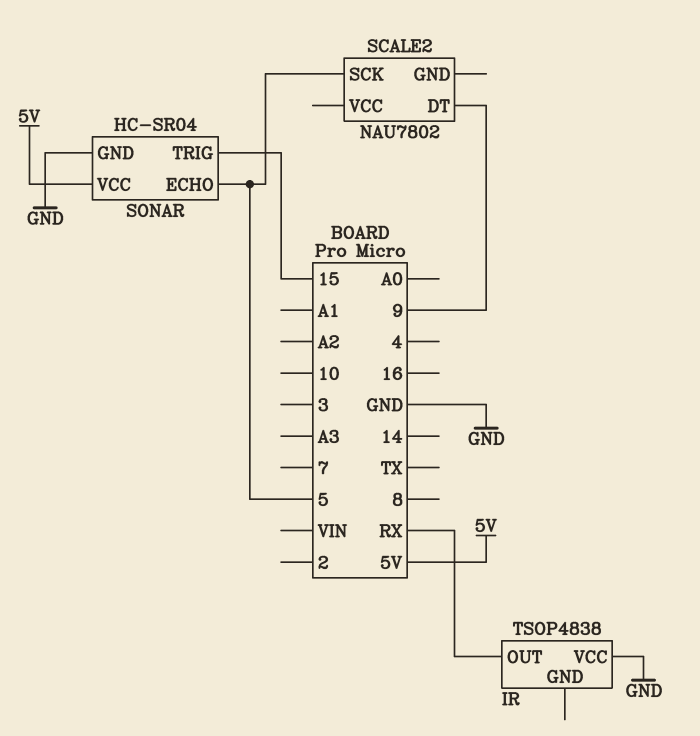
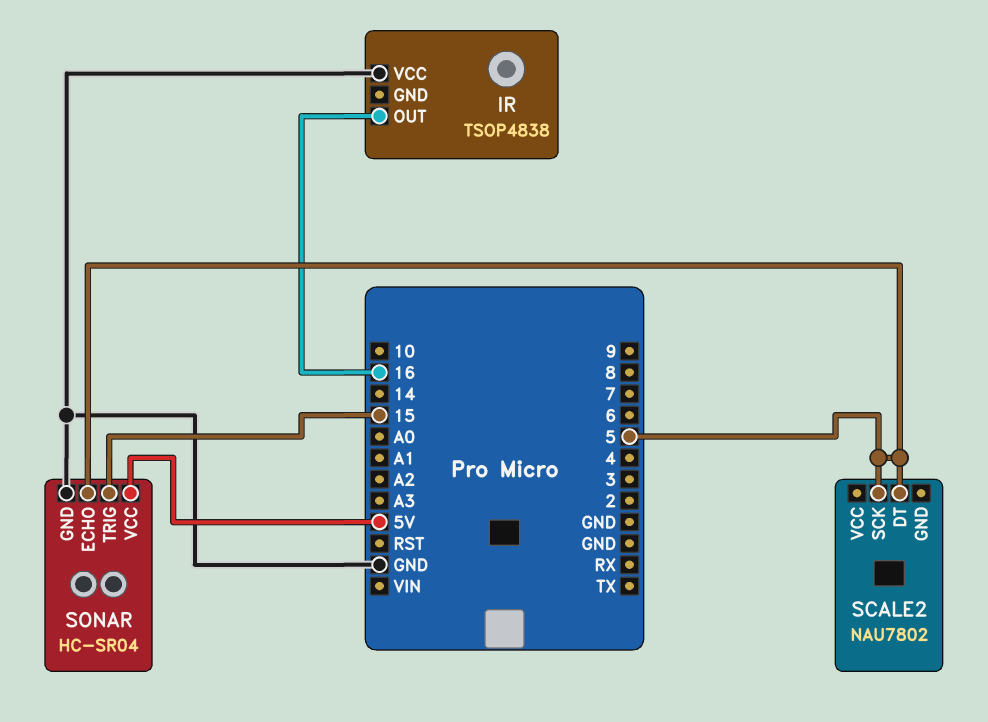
IR pin OUT: RX -> 16
SCALE2 pin DT: 9 -> 5

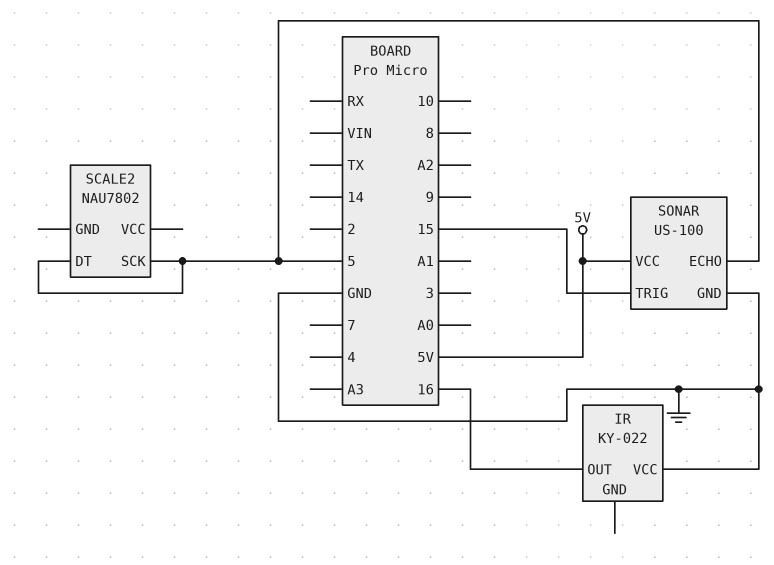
IR: TSOP4838 -> KY-022
SONAR: HC-SR04 -> US-100

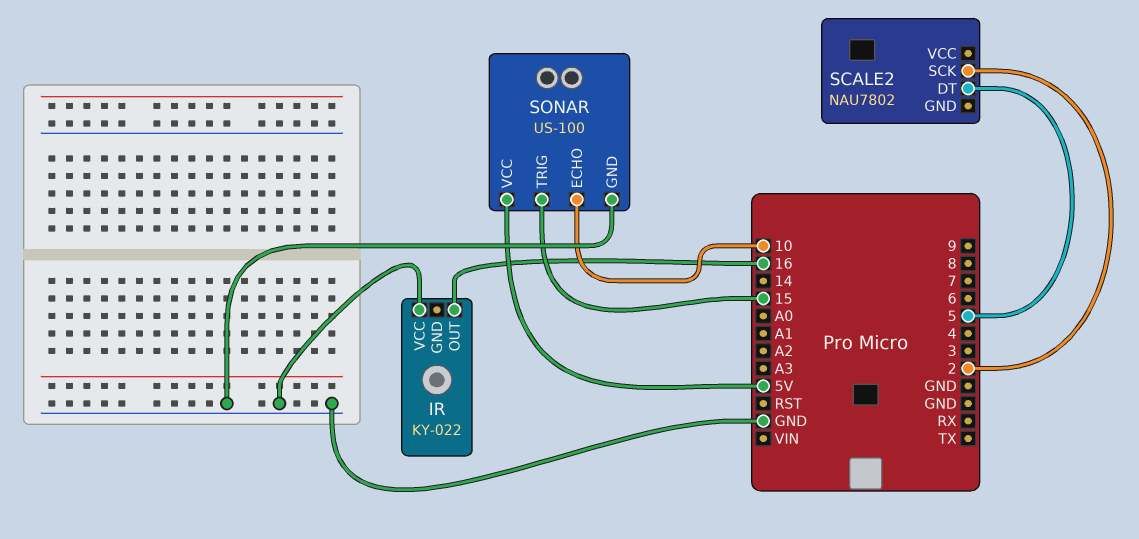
SCALE2 pin SCK: 5 -> 2
SONAR pin ECHO: 5 -> 10

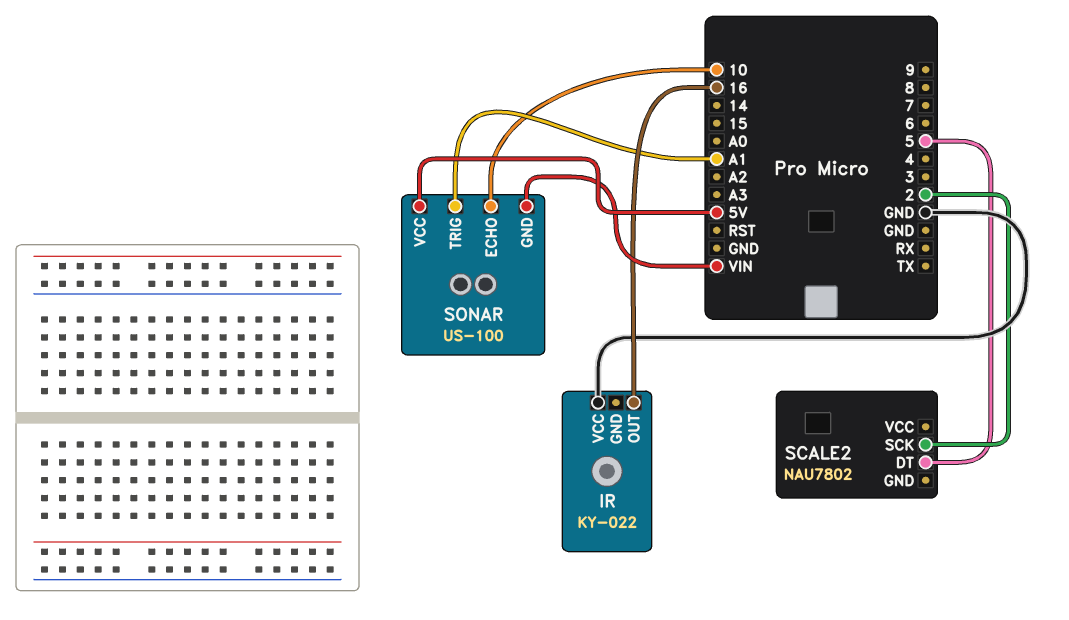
SONAR pin GND: GND -> VIN
SONAR pin TRIG: 15 -> A1

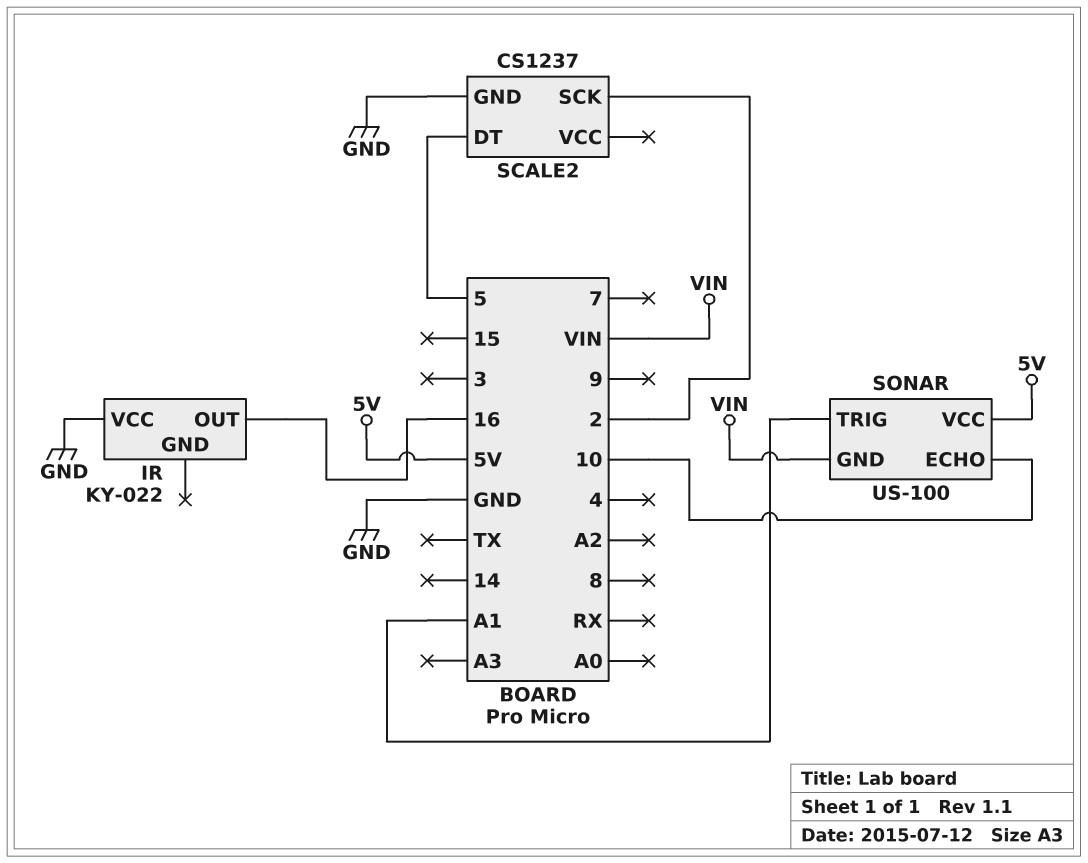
SCALE2: NAU7802 -> CS1237
SCALE2 pin GND: none -> GND

